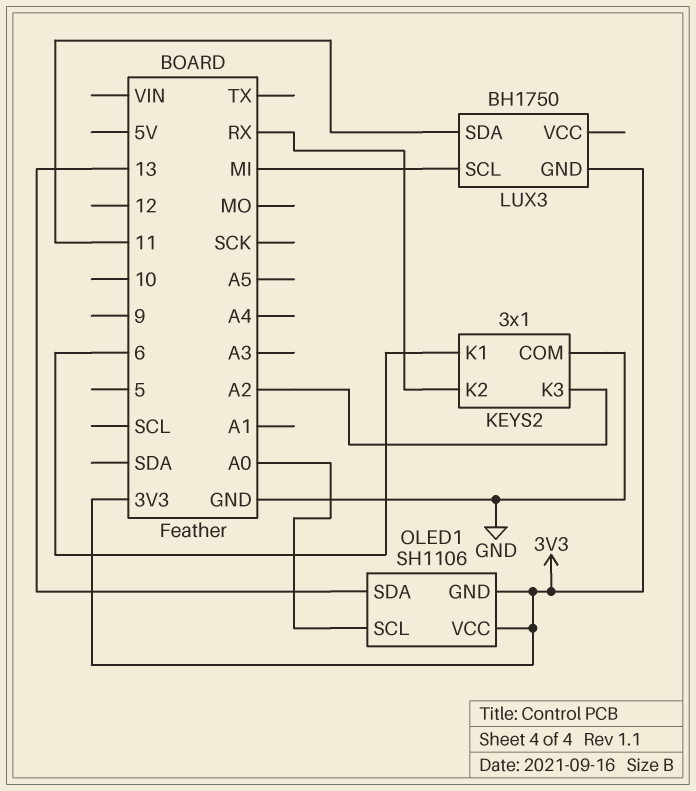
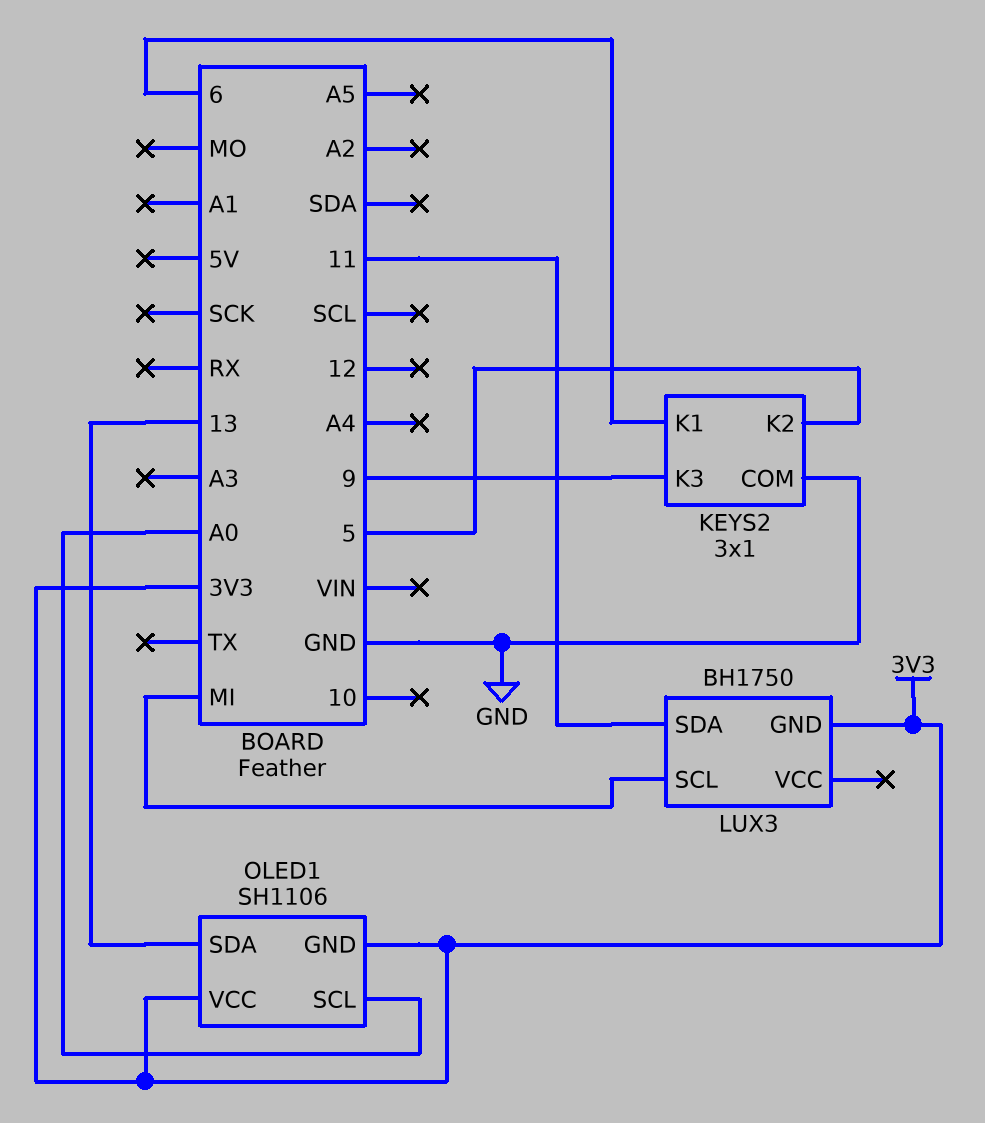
KEYS2 pin K2: RX -> 5
KEYS2 pin K3: A2 -> 9

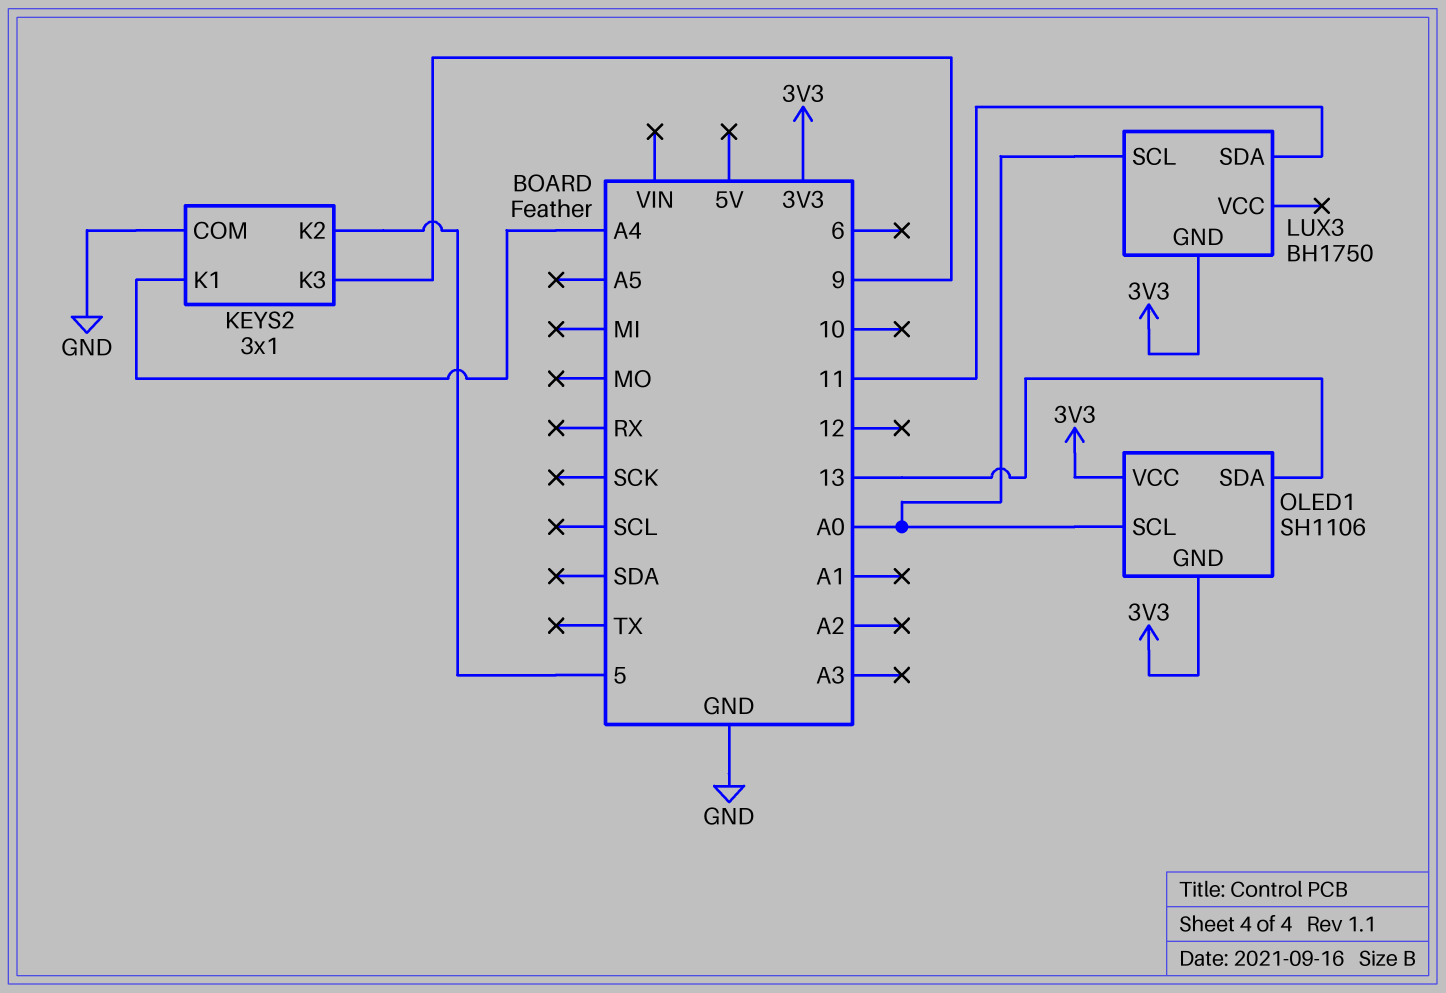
KEYS2 pin K1: 6 -> A4
LUX3 pin SCL: MI -> A0

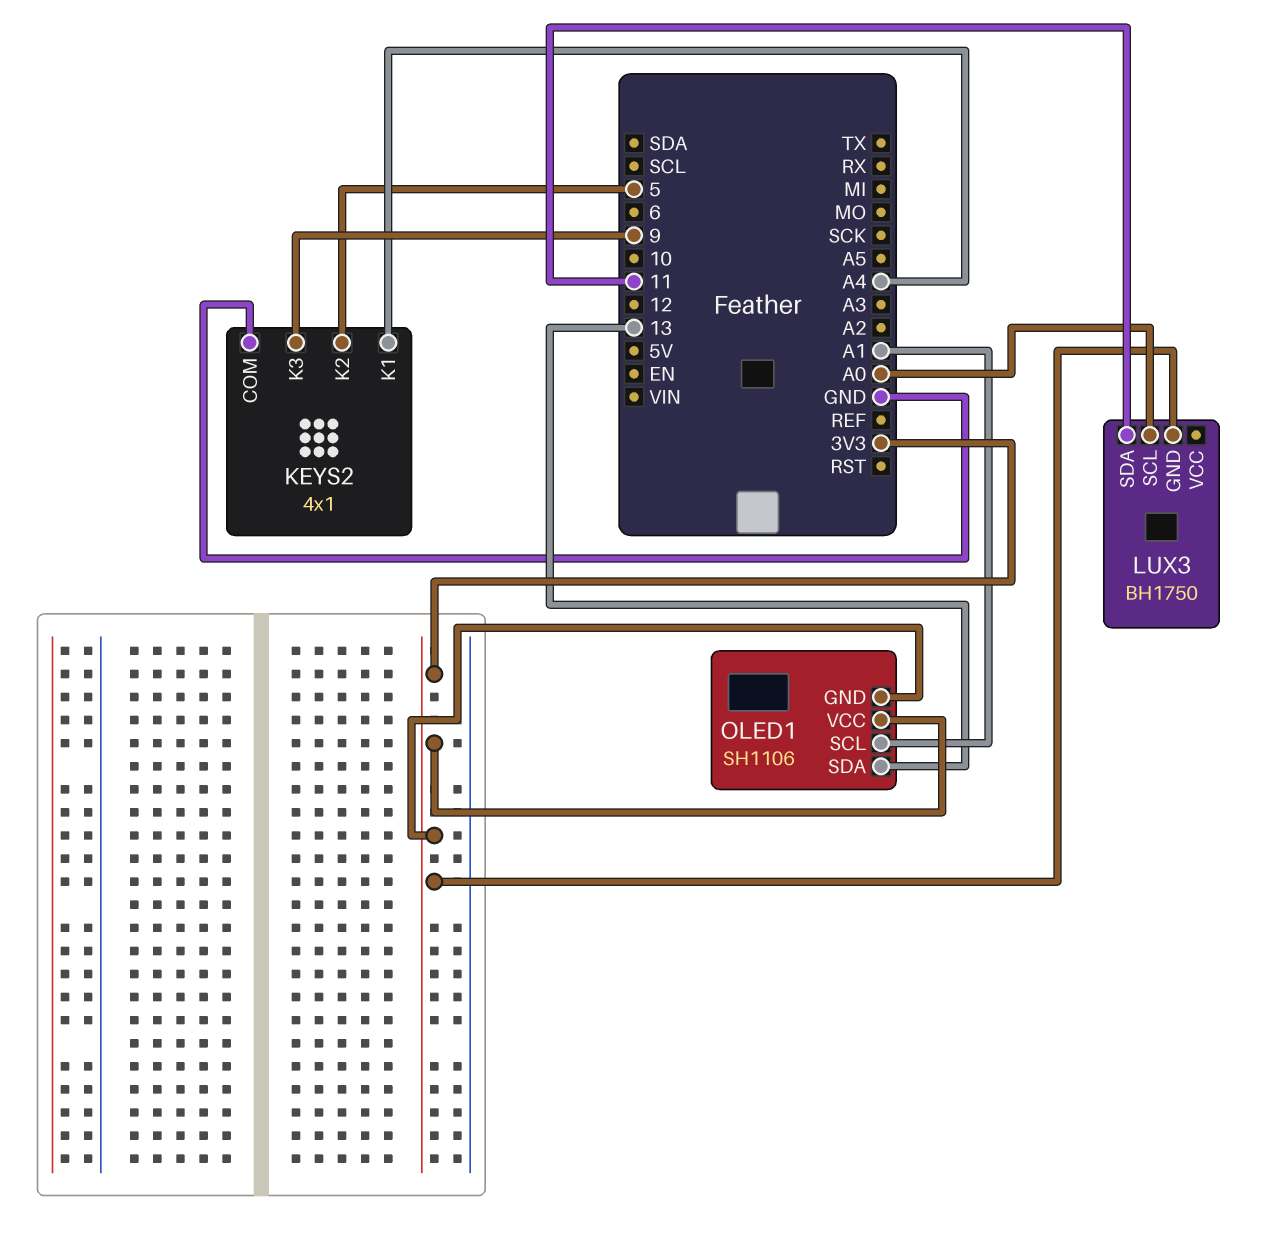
KEYS2: 3x1 -> 4x1
OLED1 pin SCL: A0 -> A1

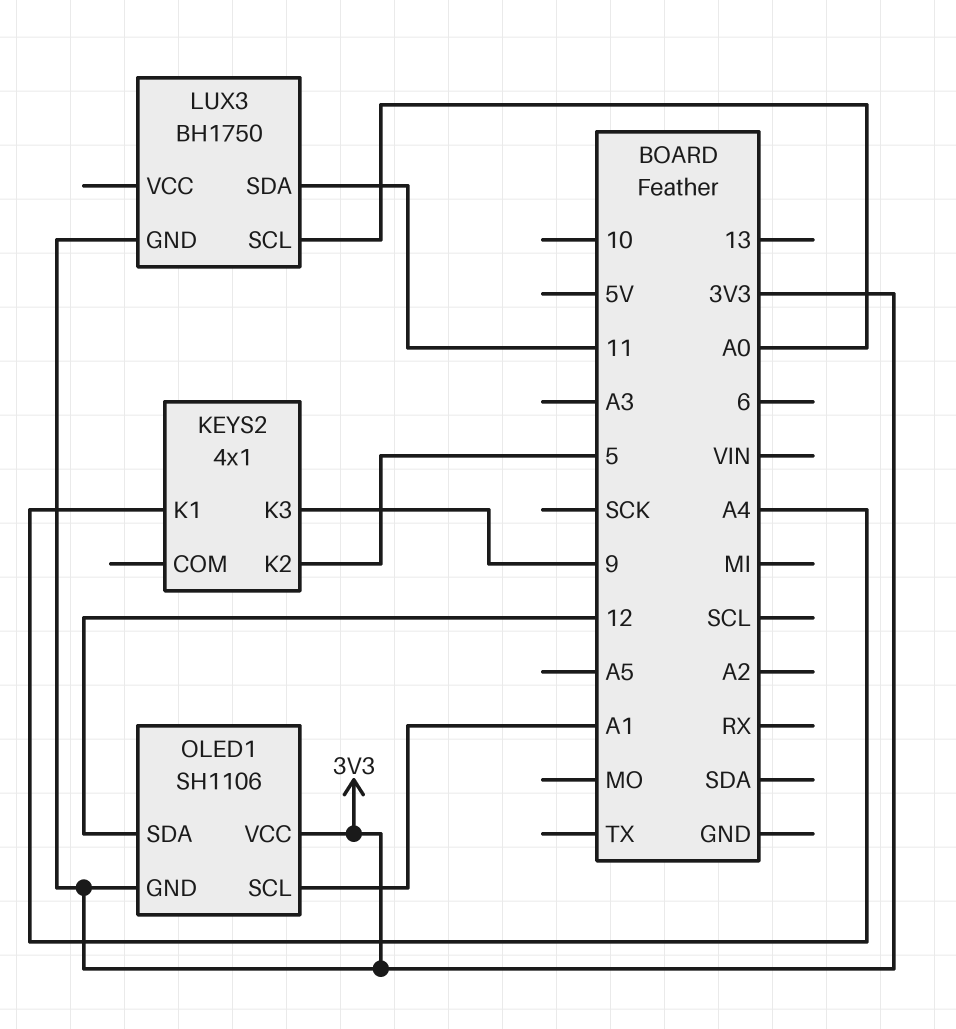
KEYS2 pin COM: GND -> none
OLED1 pin SDA: 13 -> 12

